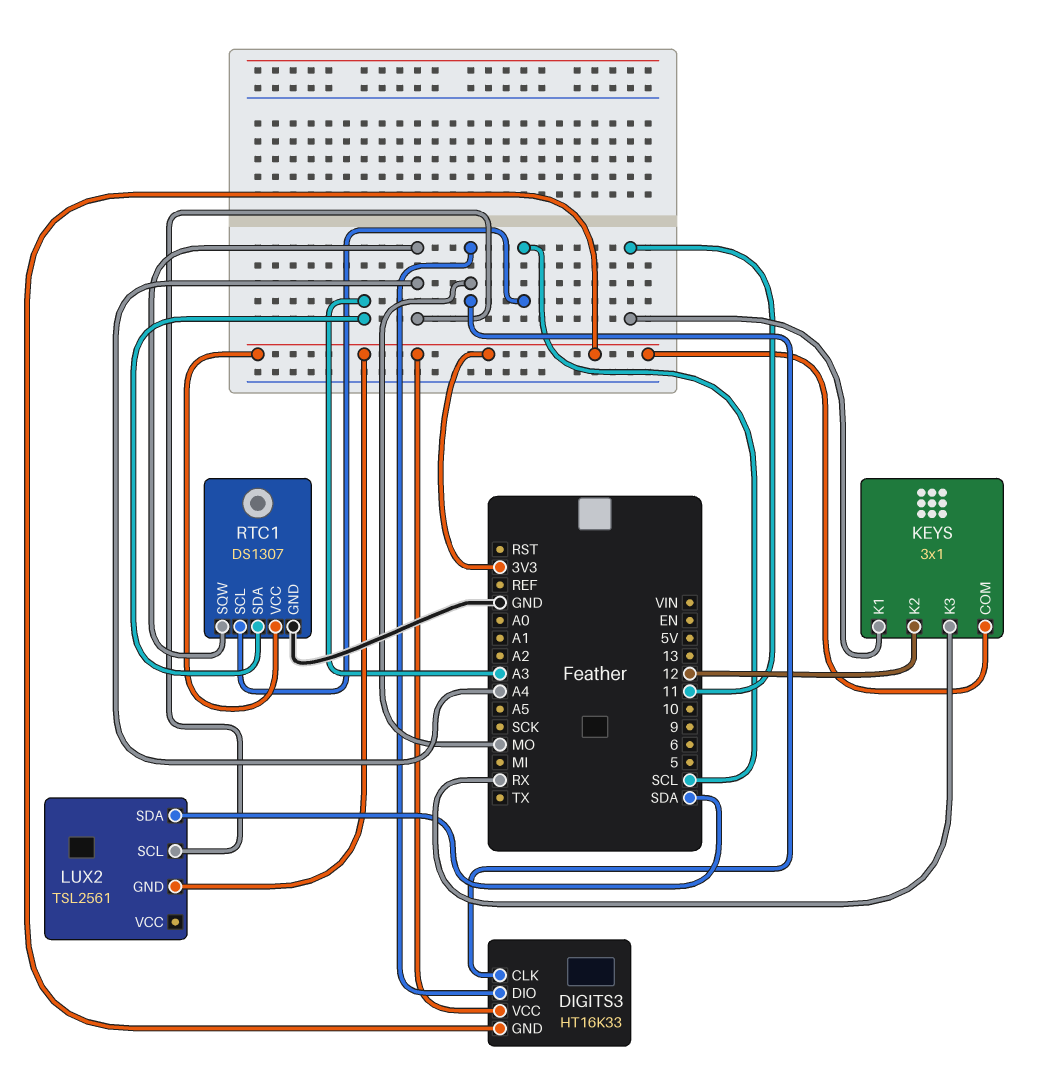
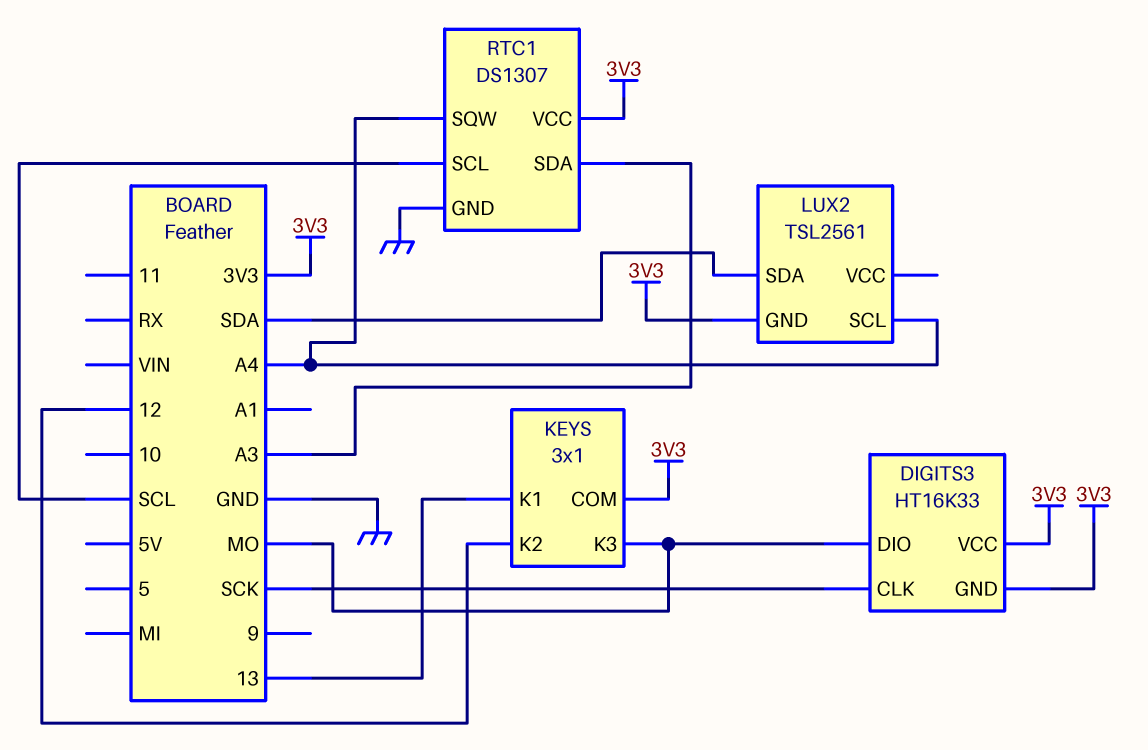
DIGITS3 pin CLK: MO -> SCK
KEYS pin K1: 11 -> 13
KEYS pin K3: RX -> MO

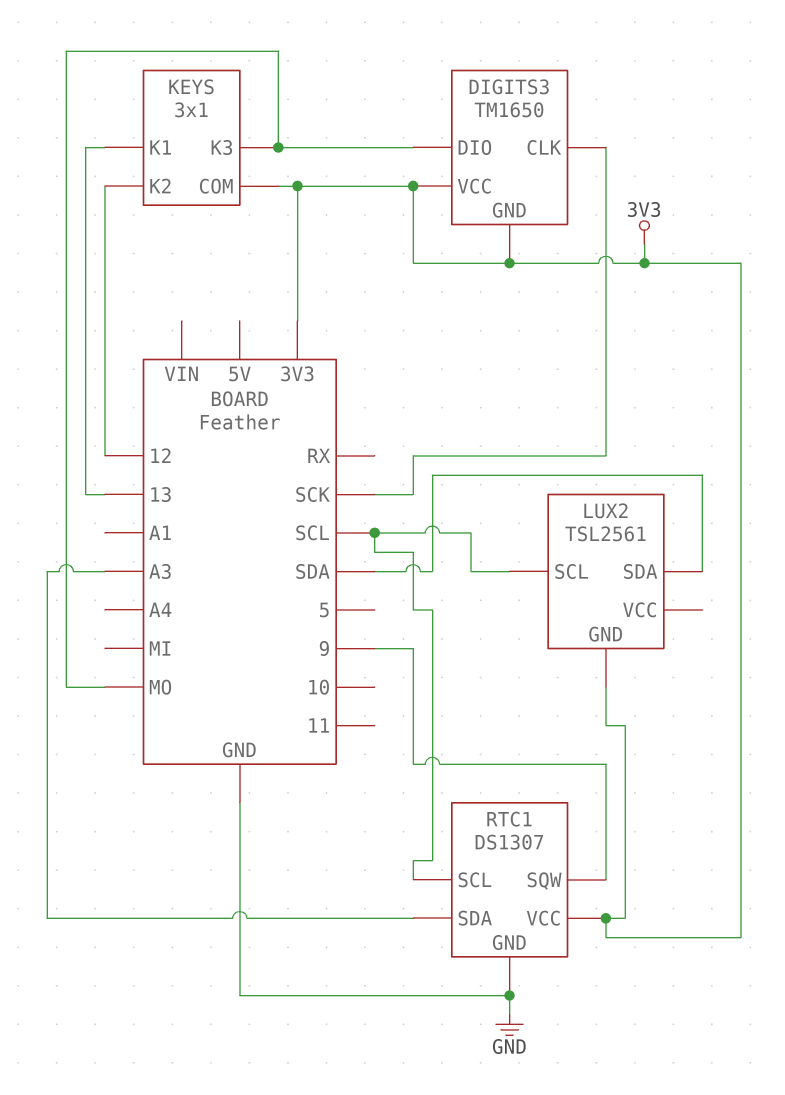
DIGITS3: HT16K33 -> TM1650
LUX2 pin SCL: A4 -> SCL
RTC1 pin SQW: A4 -> 9

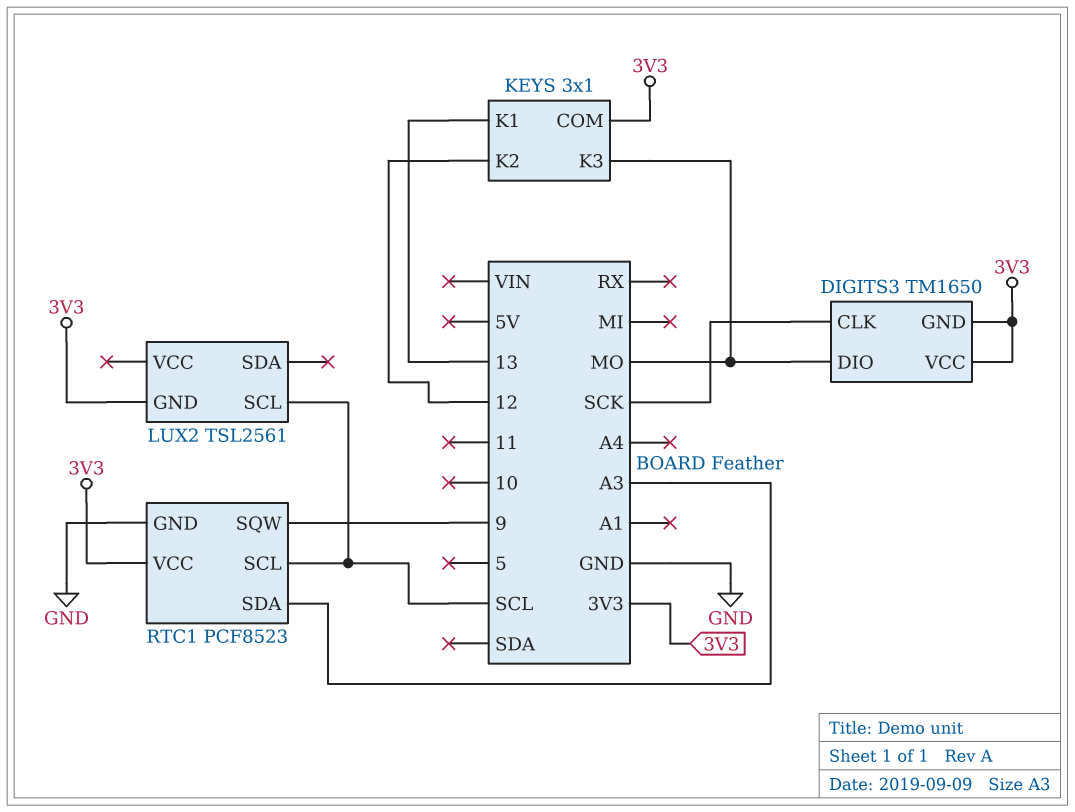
LUX2 pin SDA: SDA -> none
RTC1: DS1307 -> PCF8523

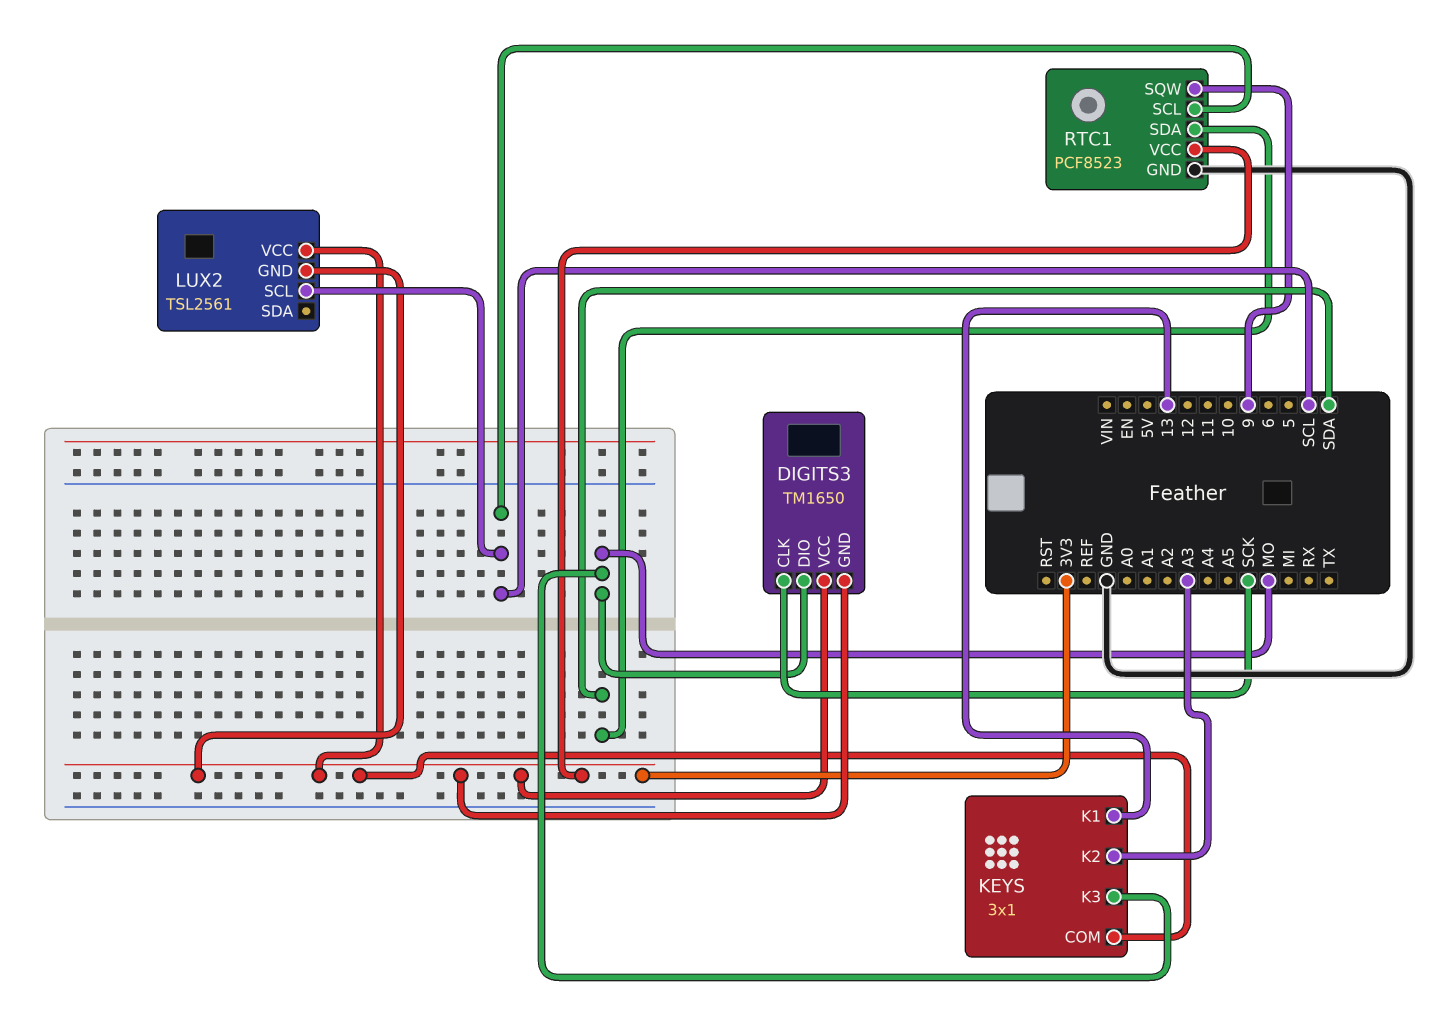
KEYS pin K2: 12 -> A3
LUX2 pin VCC: none -> 3V3
RTC1 pin SDA: A3 -> SDA

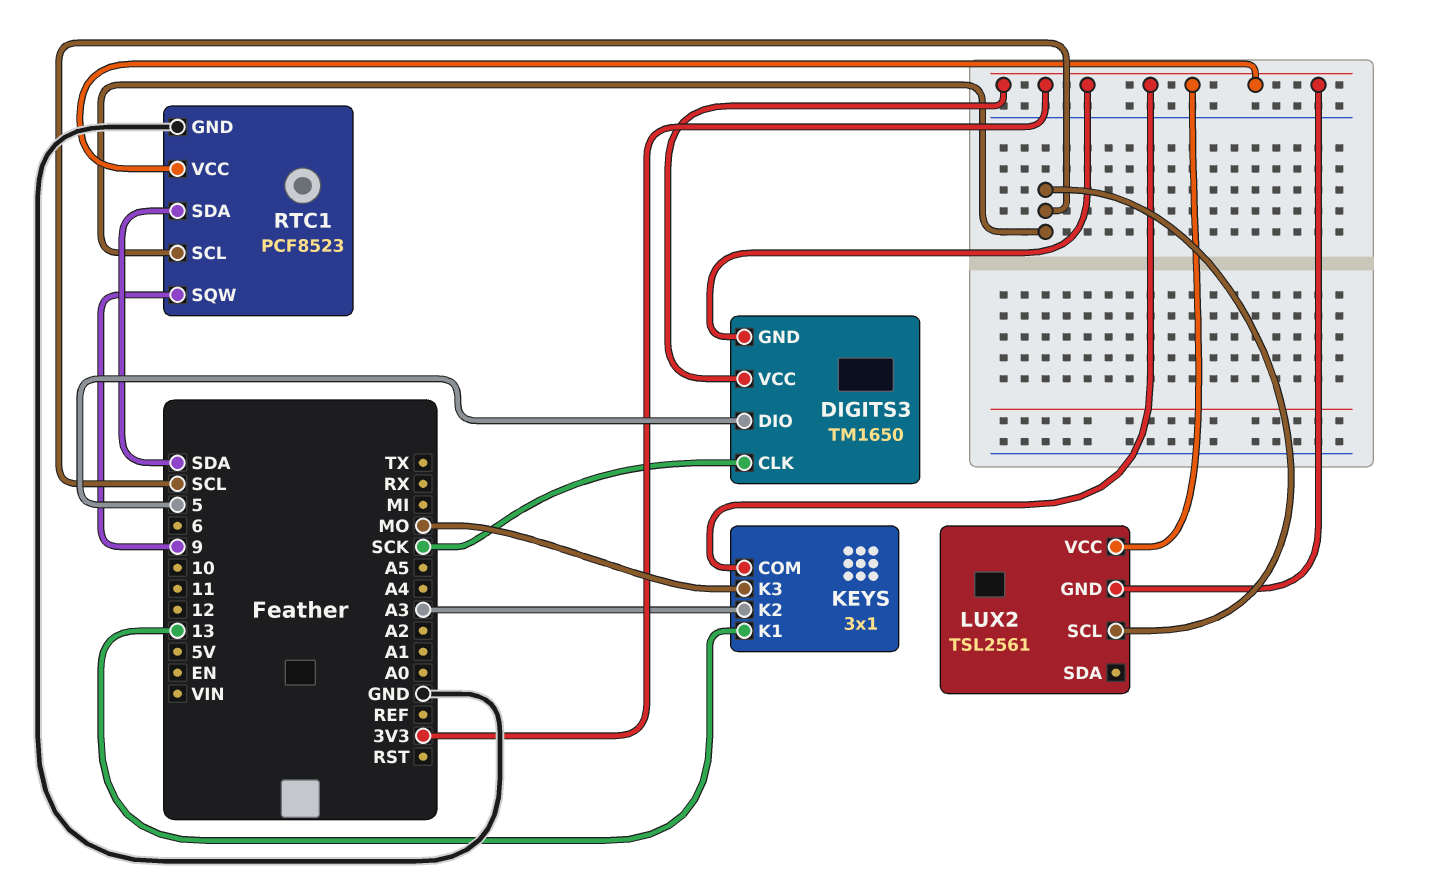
DIGITS3 pin DIO: MO -> 5

